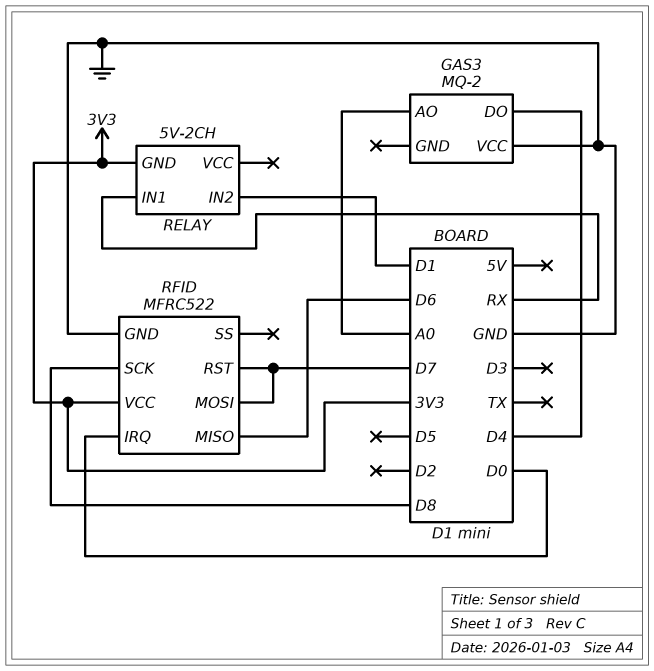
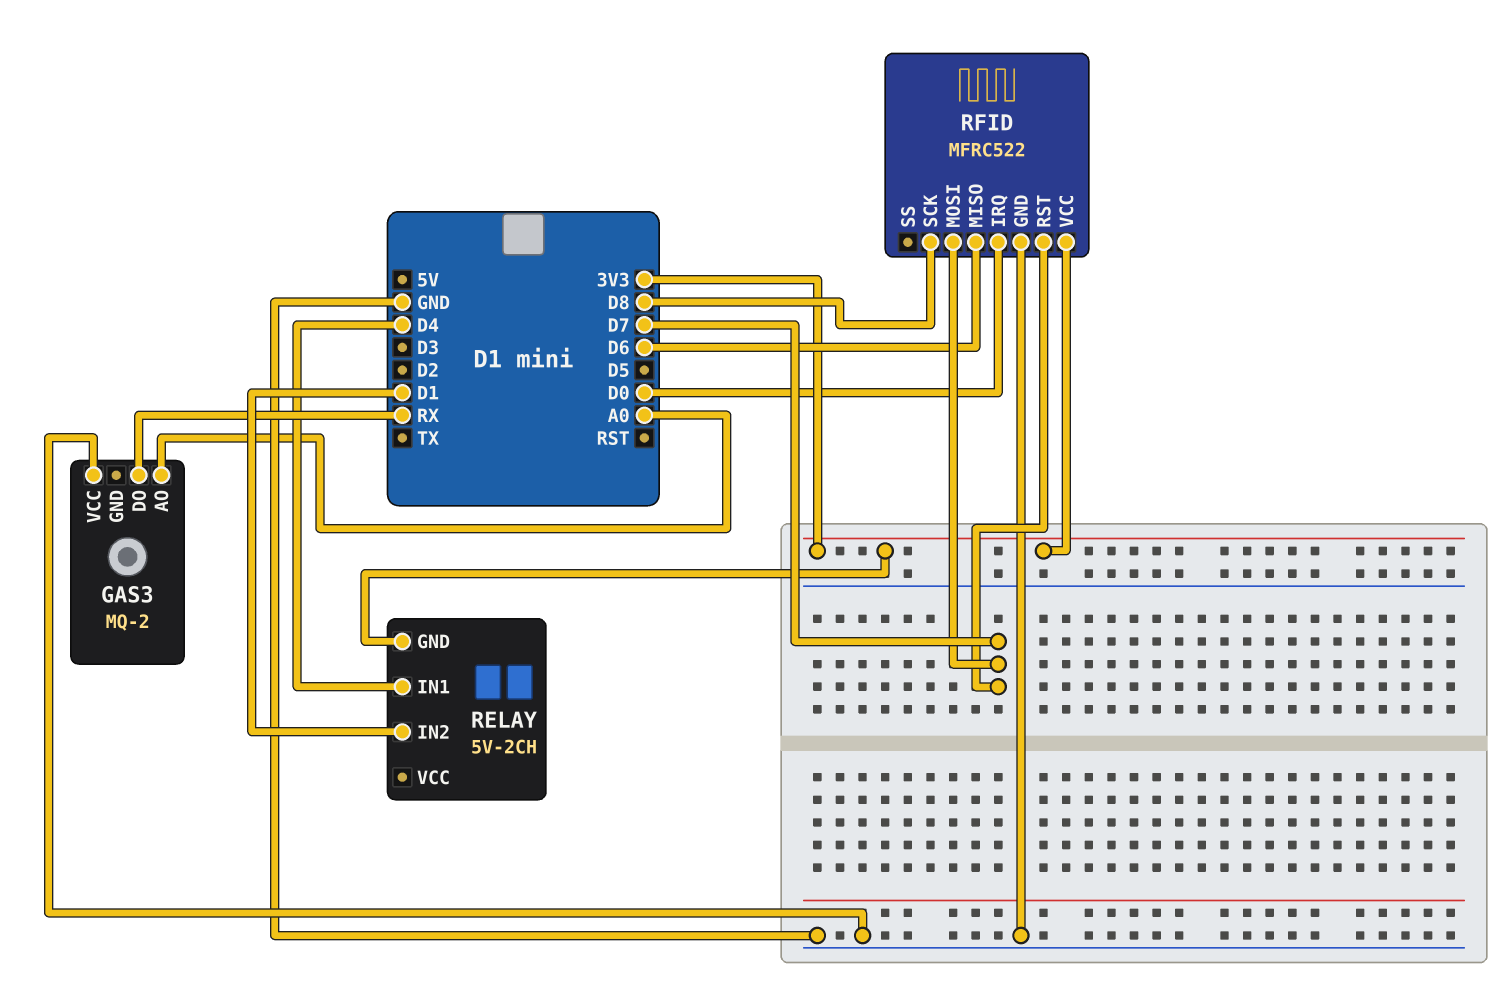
GAS3 pin DO: D4 -> RX
RELAY pin IN1: RX -> D4

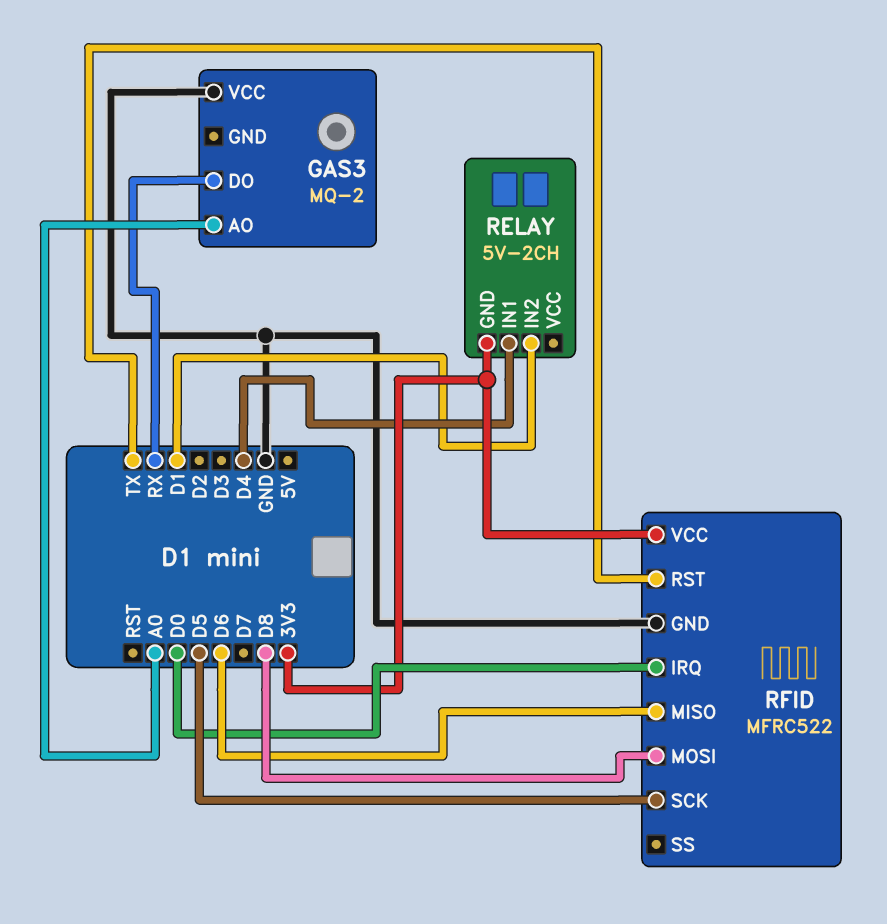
RFID pin MOSI: D7 -> D8
RFID pin RST: D7 -> TX
RFID pin SCK: D8 -> D5

